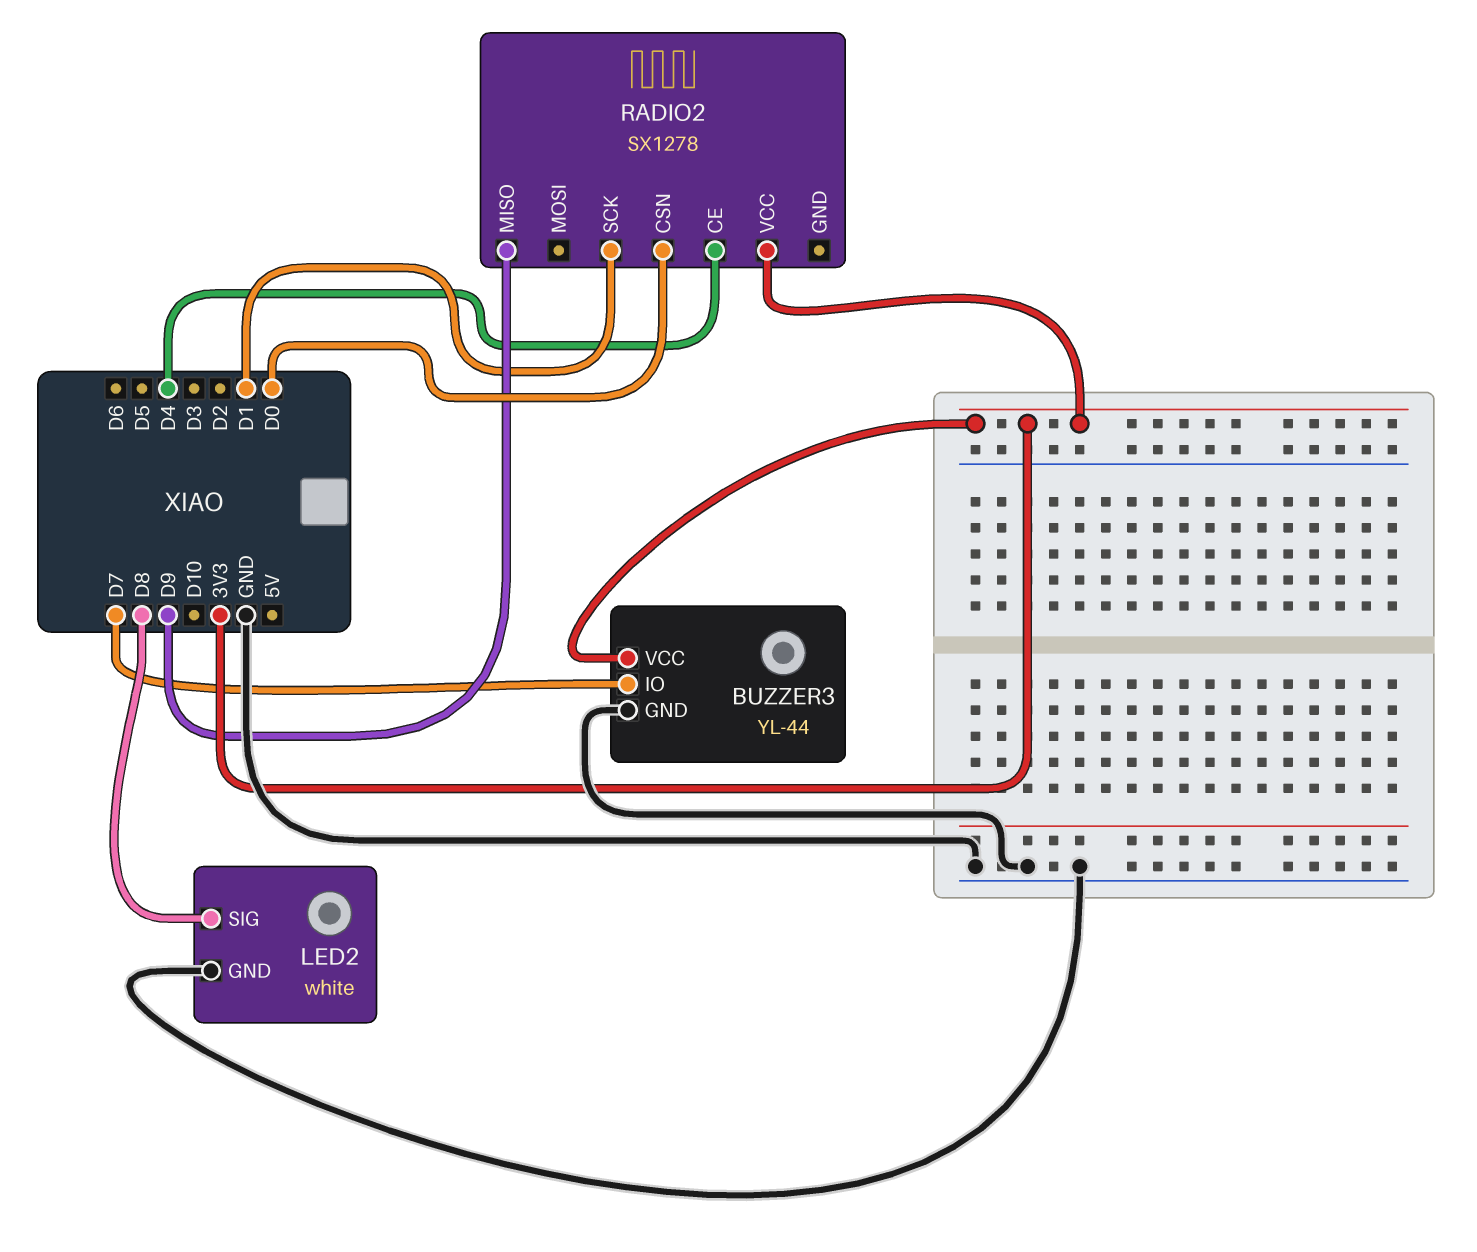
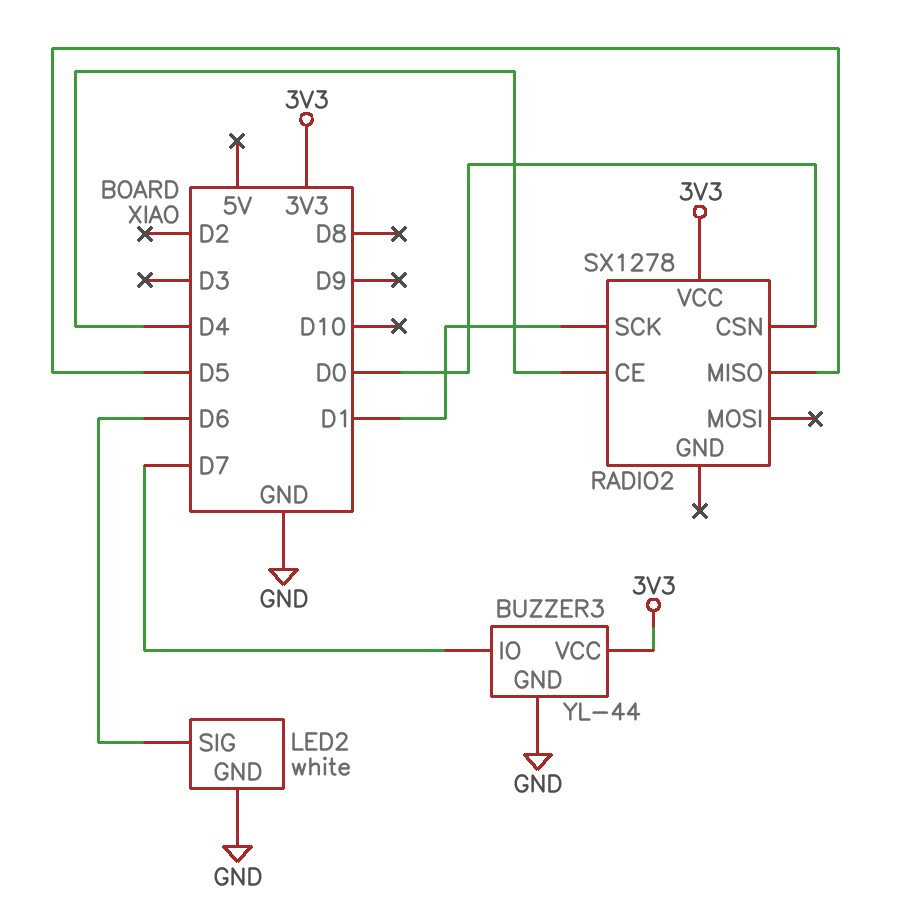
LED2 pin SIG: D8 -> D6
RADIO2 pin MISO: D9 -> D5

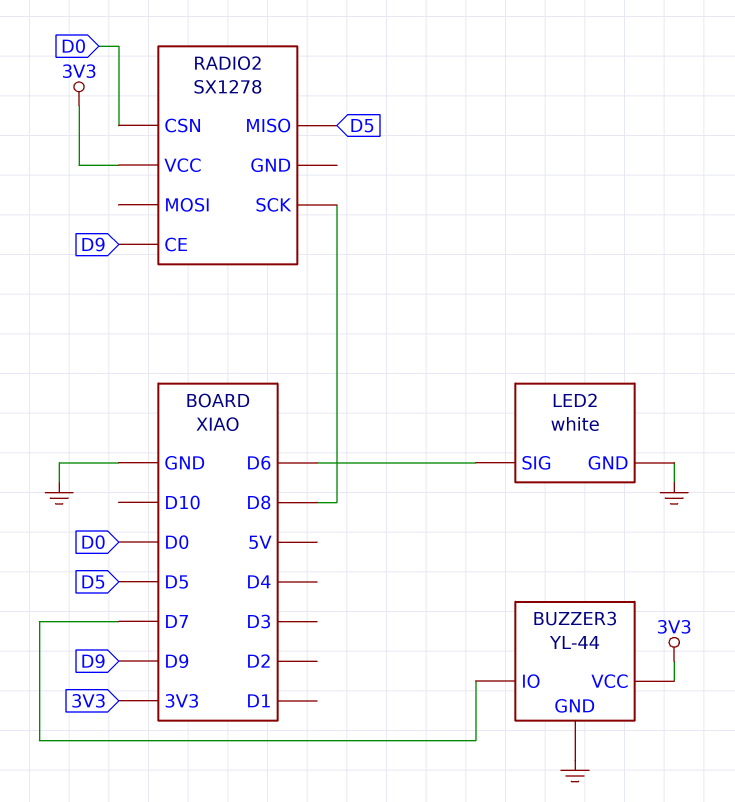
RADIO2 pin CE: D4 -> D9
RADIO2 pin SCK: D1 -> D8

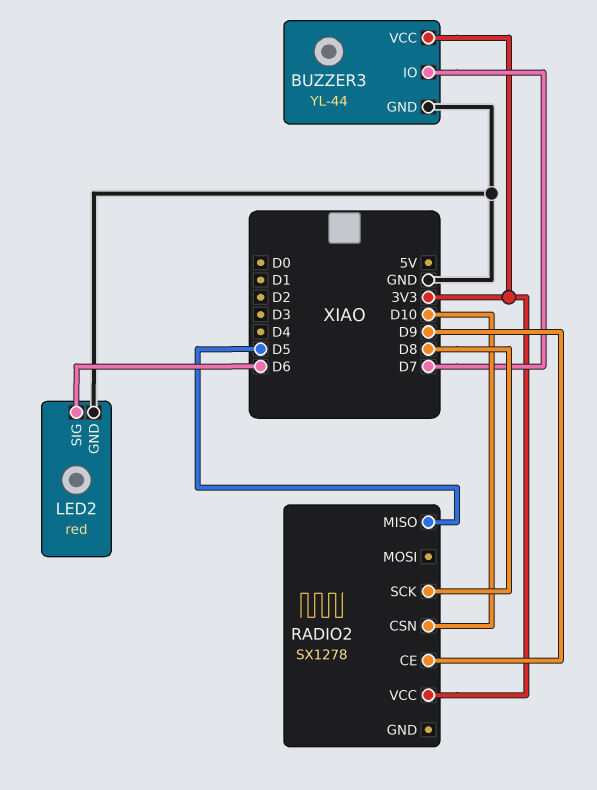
LED2: white -> red
RADIO2 pin CSN: D0 -> D10

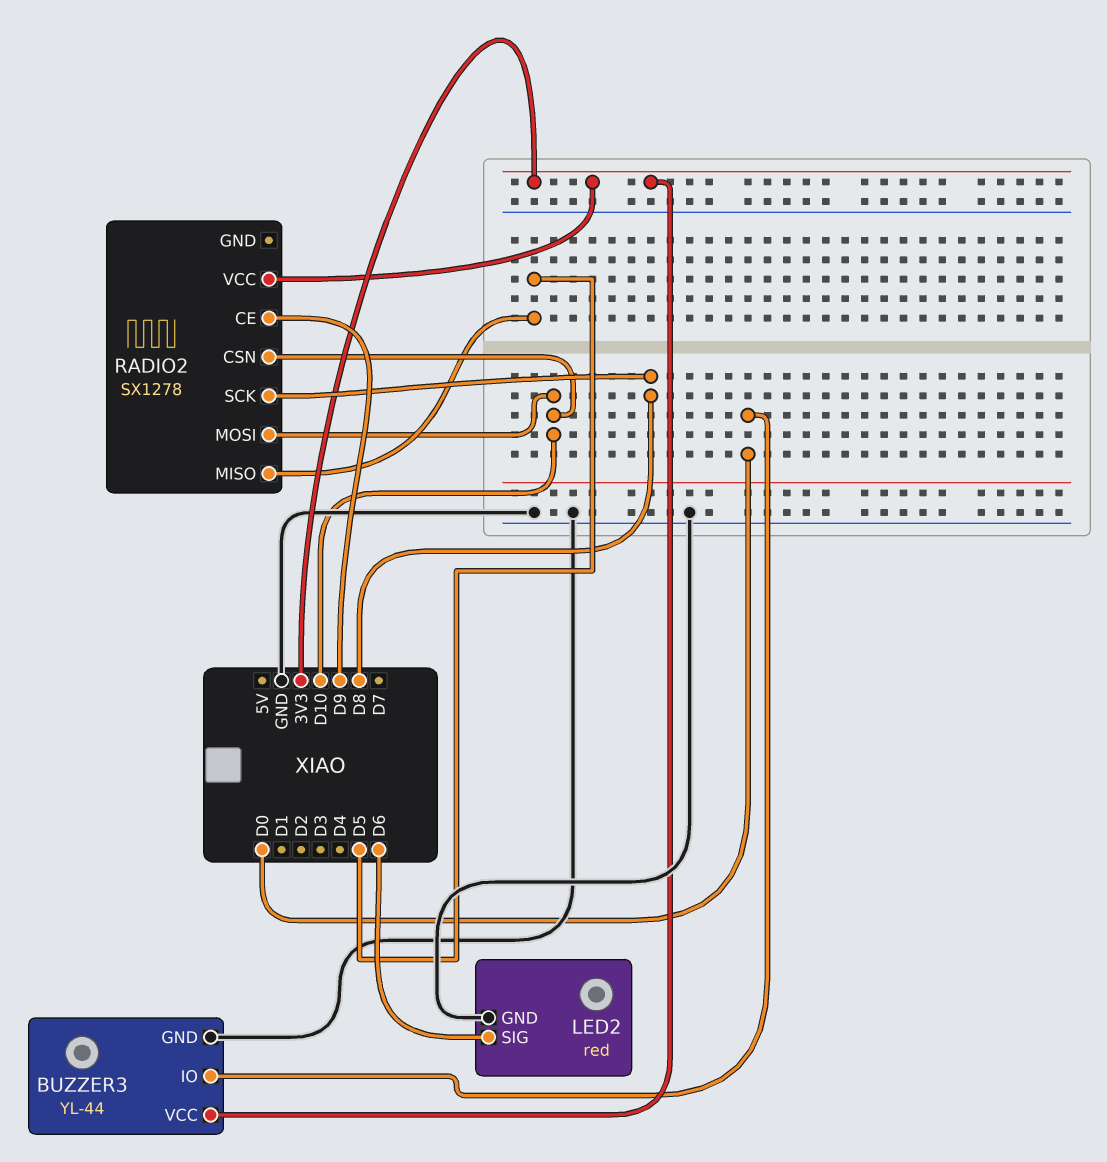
BUZZER3 pin IO: D7 -> D0
RADIO2 pin MOSI: none -> D10

